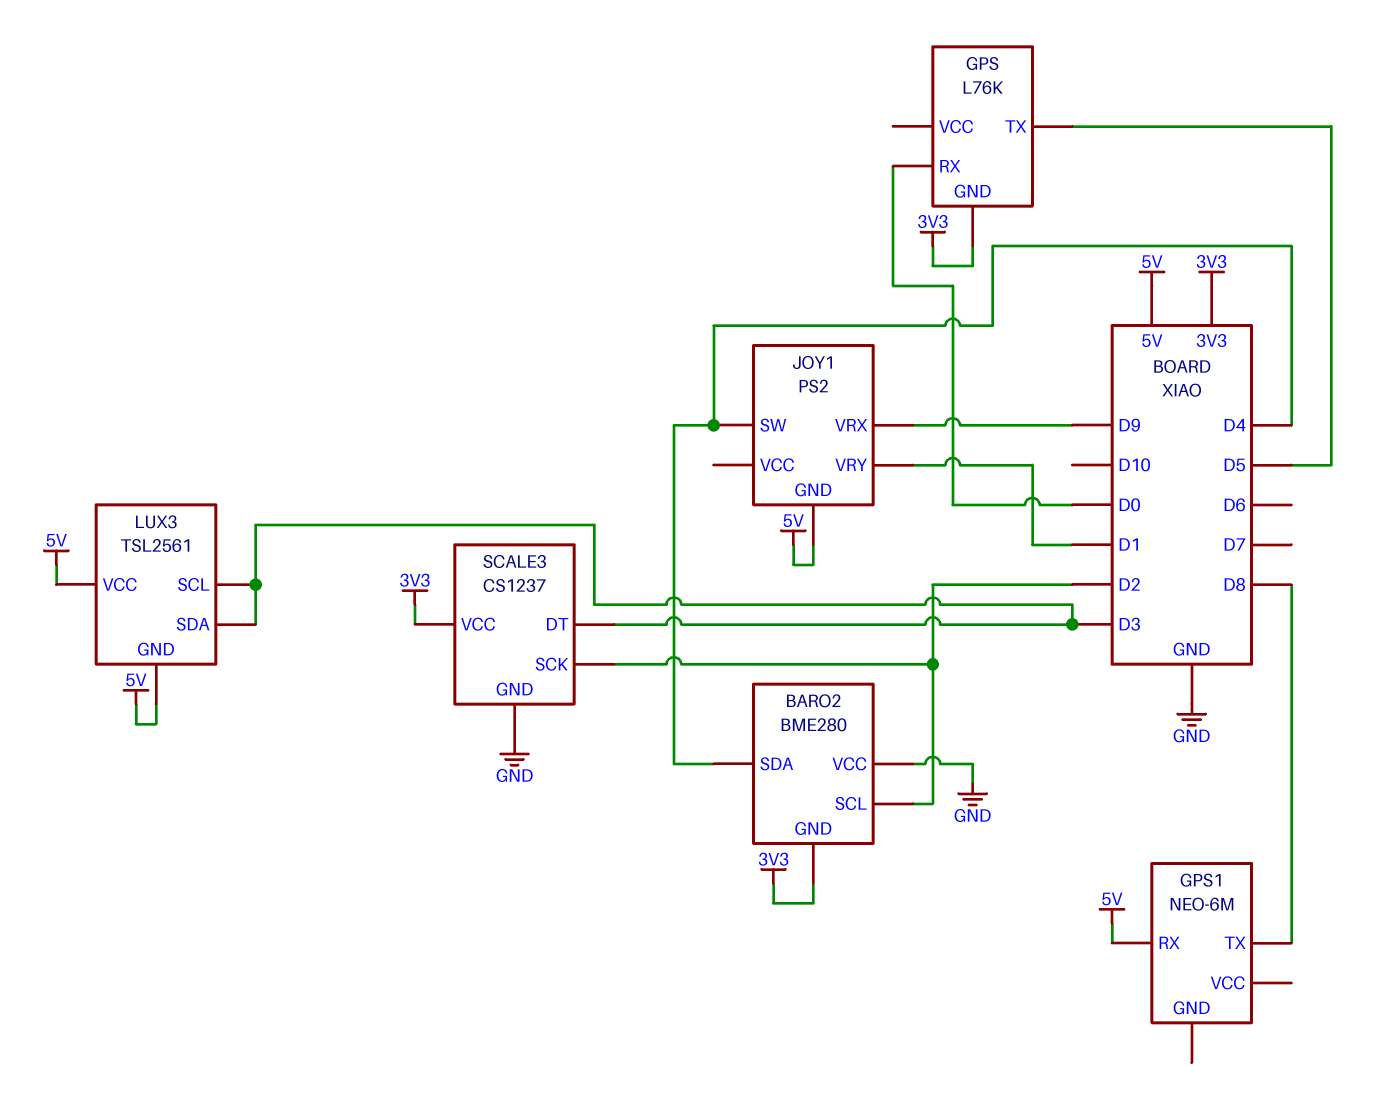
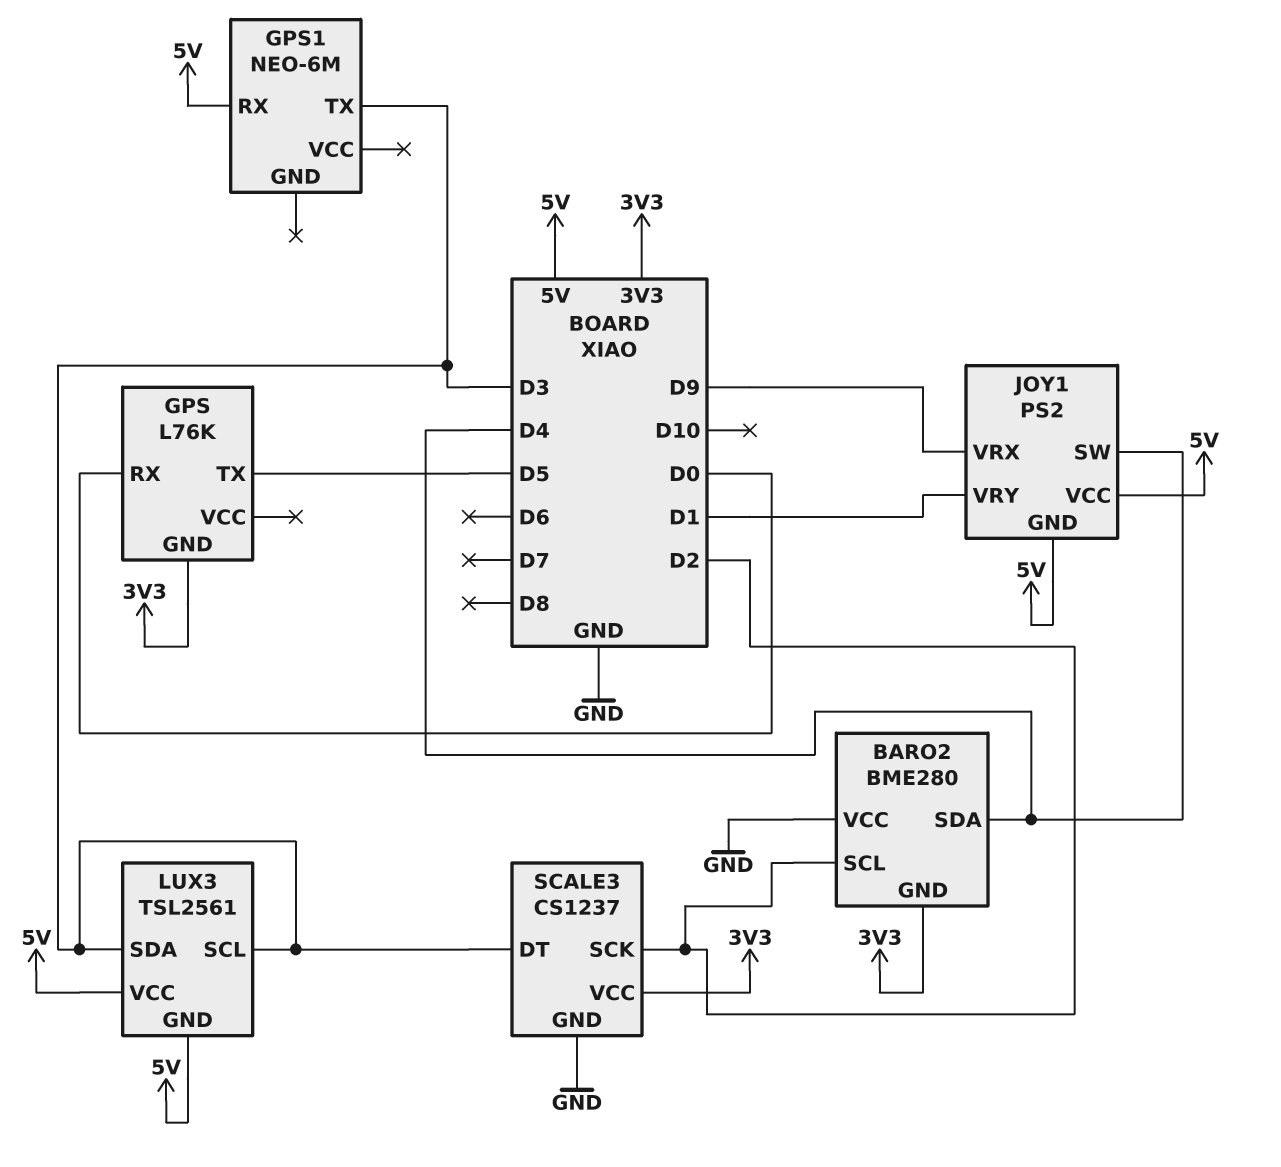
GPS1 pin TX: D8 -> D3
JOY1 pin VCC: none -> 5V

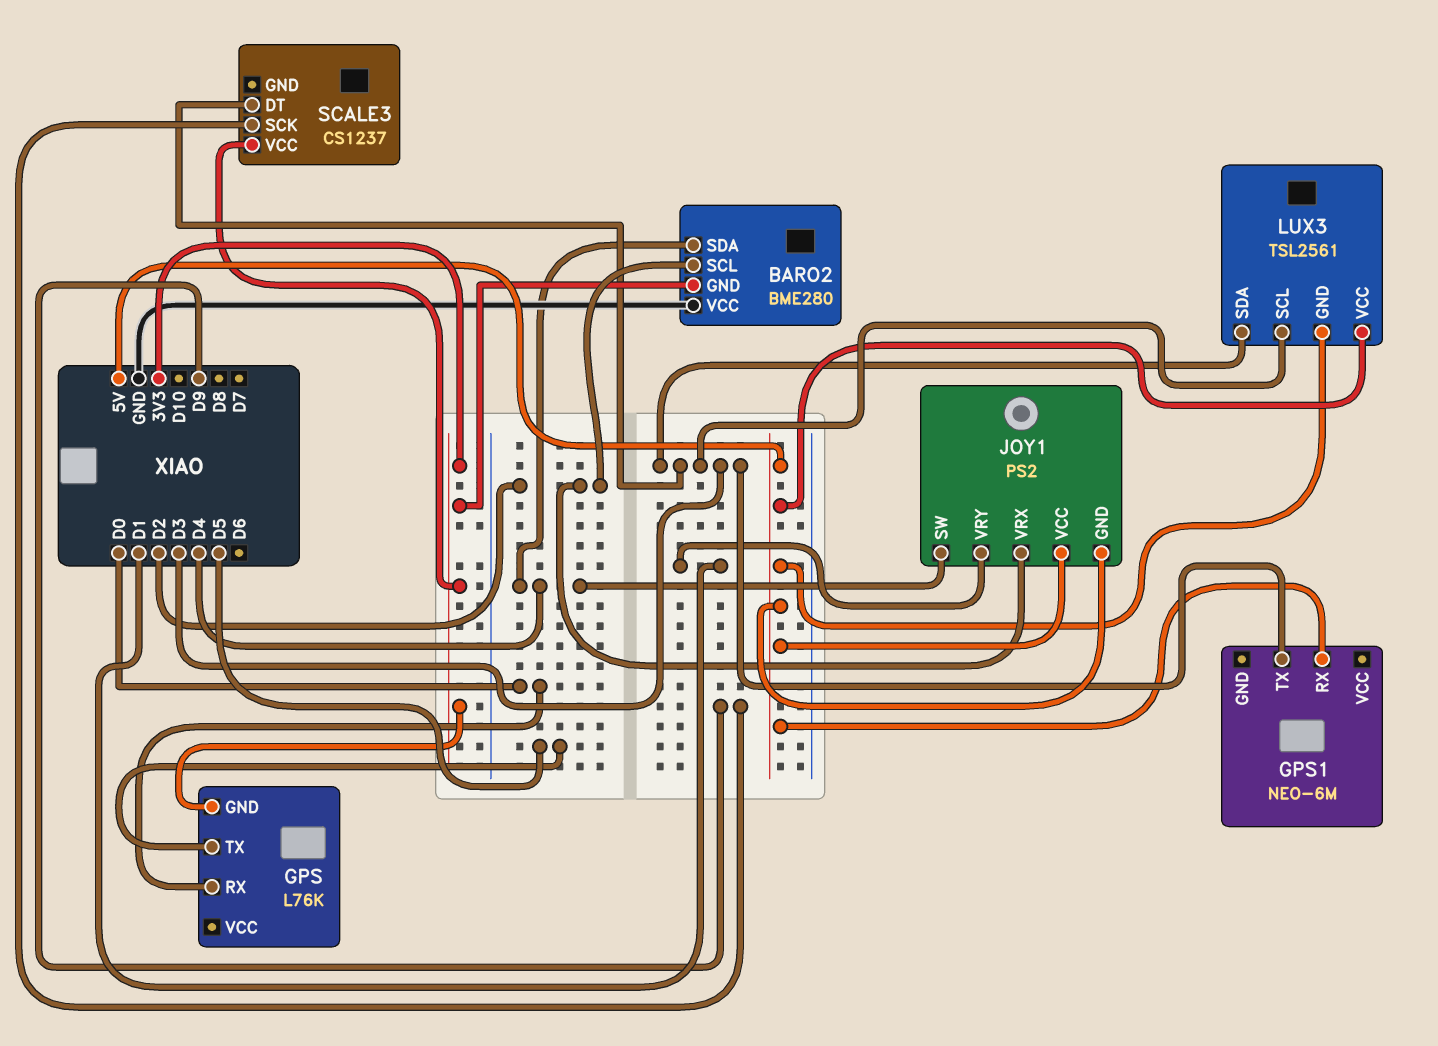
JOY1 pin VRX: D9 -> D2
SCALE3 pin GND: GND -> none
SCALE3 pin SCK: D2 -> D9

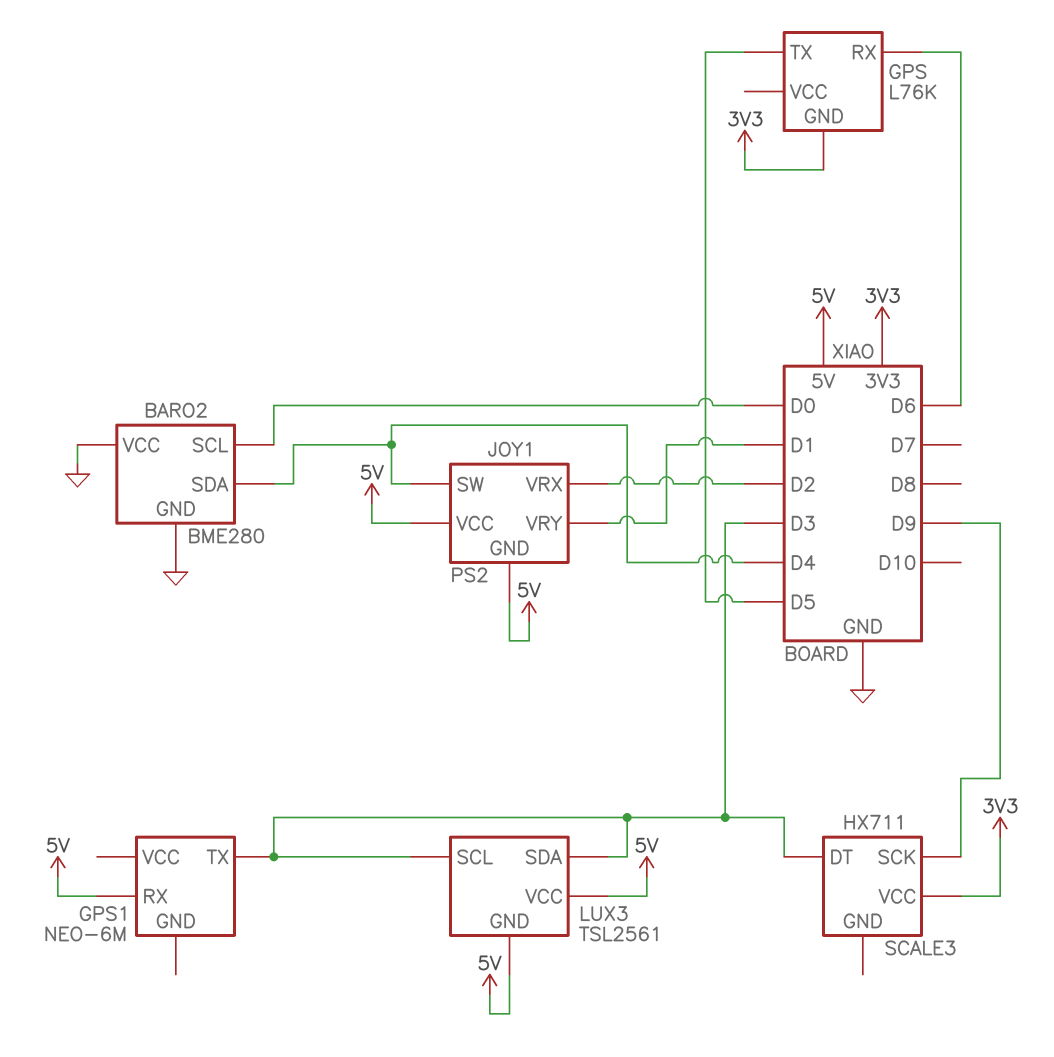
BARO2 pin GND: 3V3 -> GND
BARO2 pin SCL: D2 -> D0
GPS pin RX: D0 -> D6
SCALE3: CS1237 -> HX711

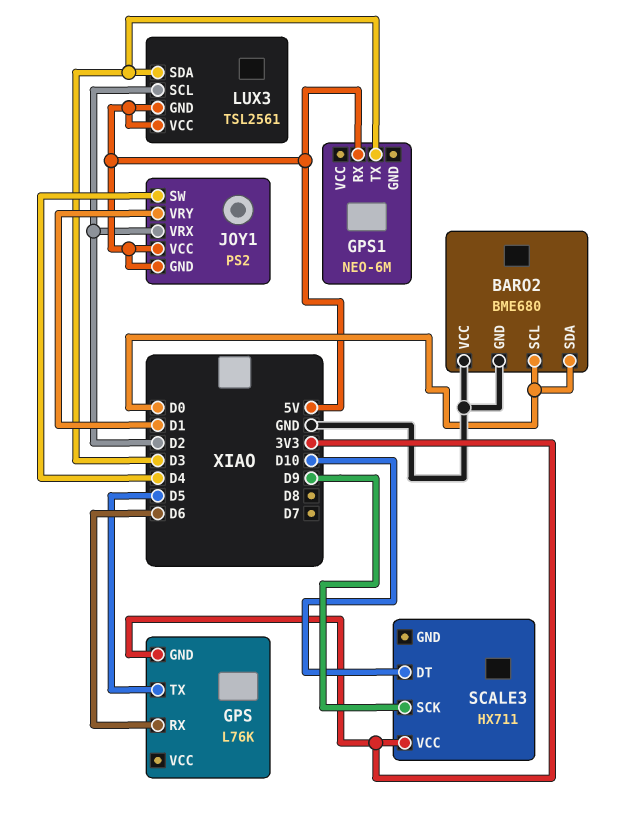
BARO2: BME280 -> BME680
BARO2 pin SDA: D4 -> D0
LUX3 pin SCL: D3 -> D2
SCALE3 pin DT: D3 -> D10

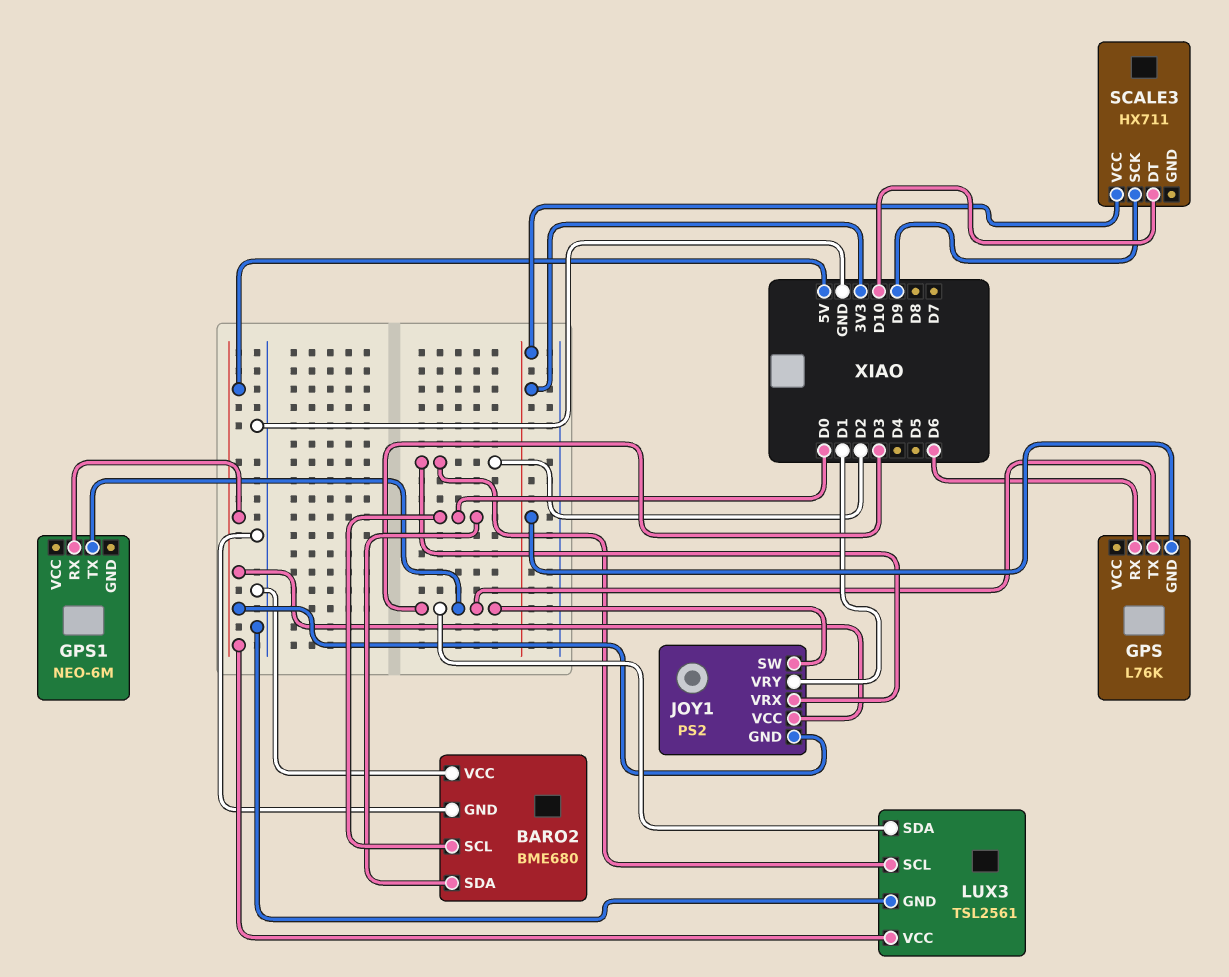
GPS pin TX: D5 -> D3
JOY1 pin SW: D4 -> D3
LUX3 pin GND: 5V -> GND

